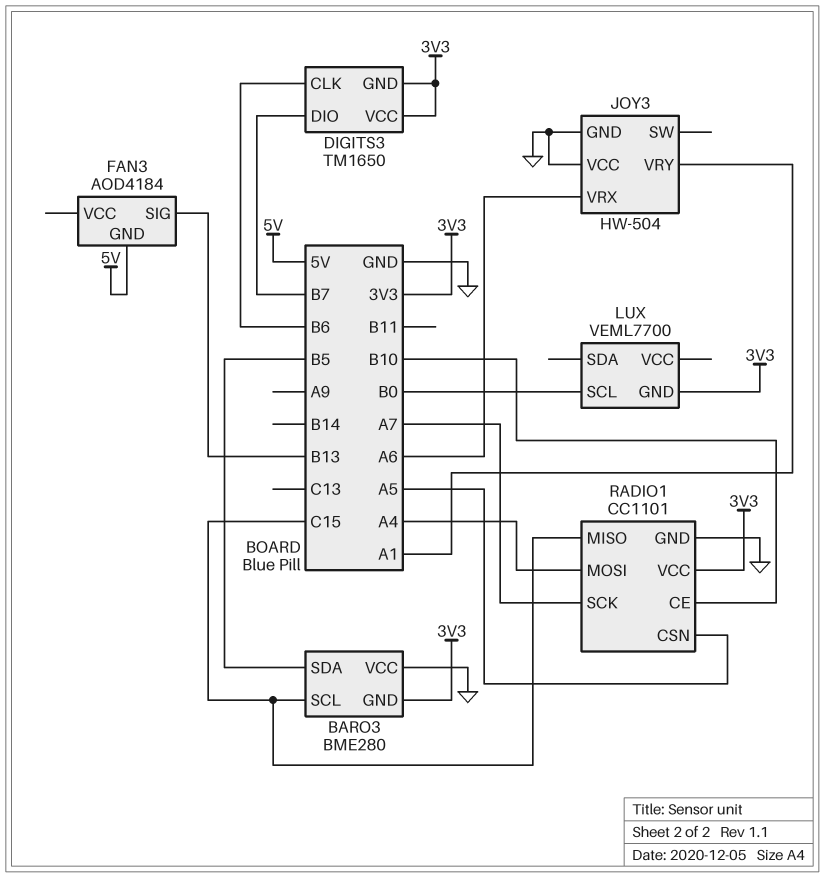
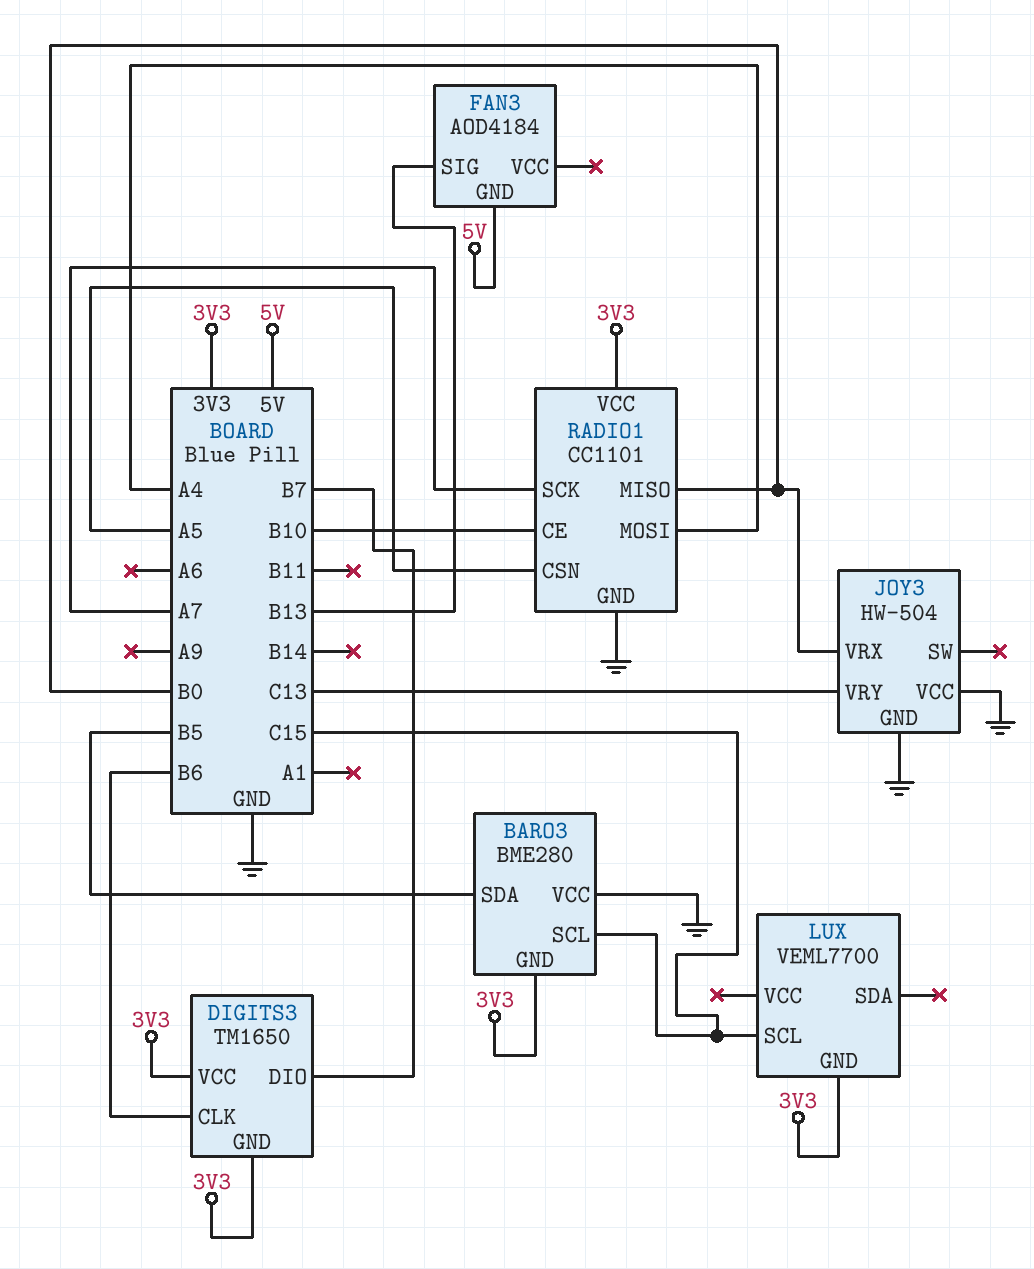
JOY3 pin VRX: A6 -> B0
JOY3 pin VRY: A1 -> C13
LUX pin SCL: B0 -> C15
RADIO1 pin MISO: C15 -> B0

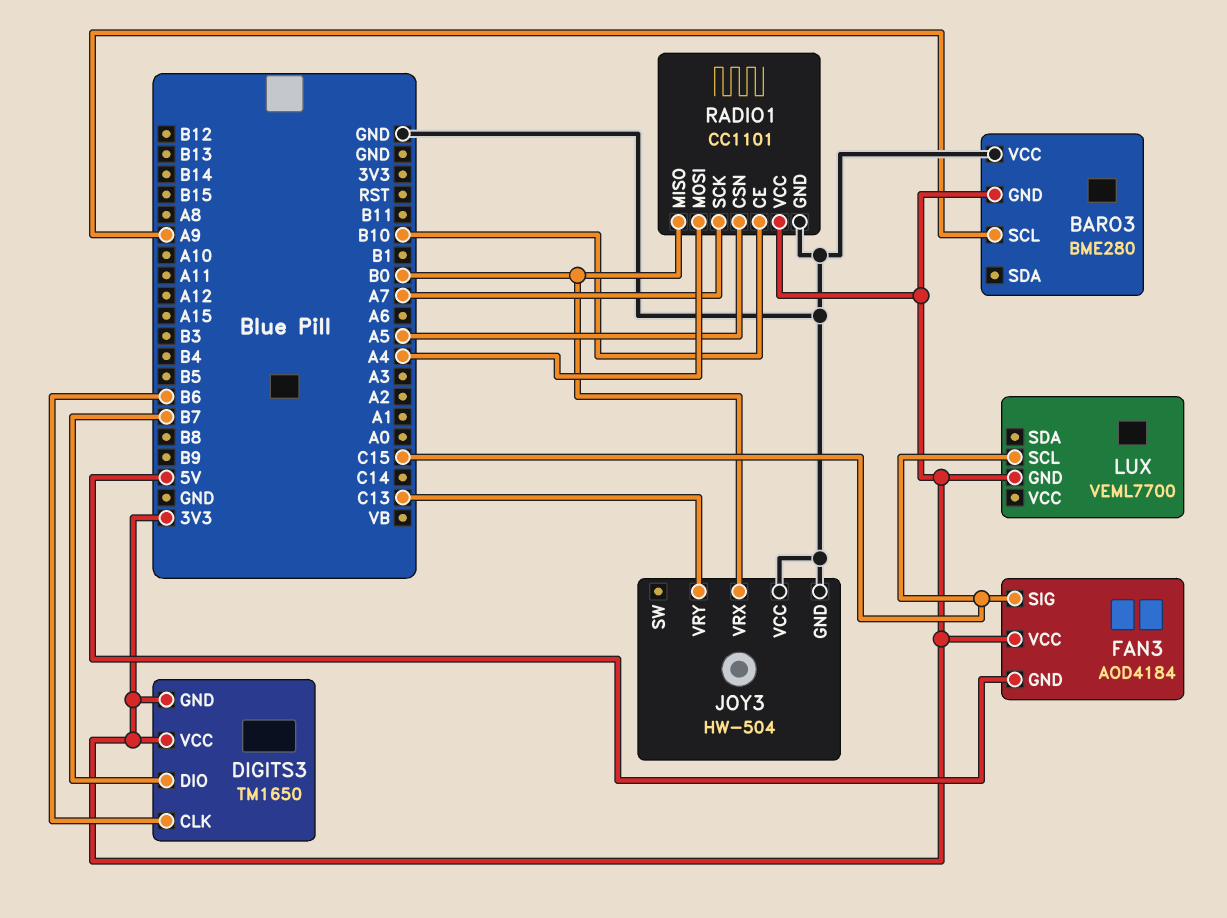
BARO3 pin SCL: C15 -> A9
BARO3 pin SDA: B5 -> none
FAN3 pin SIG: B13 -> C15
FAN3 pin VCC: none -> 3V3

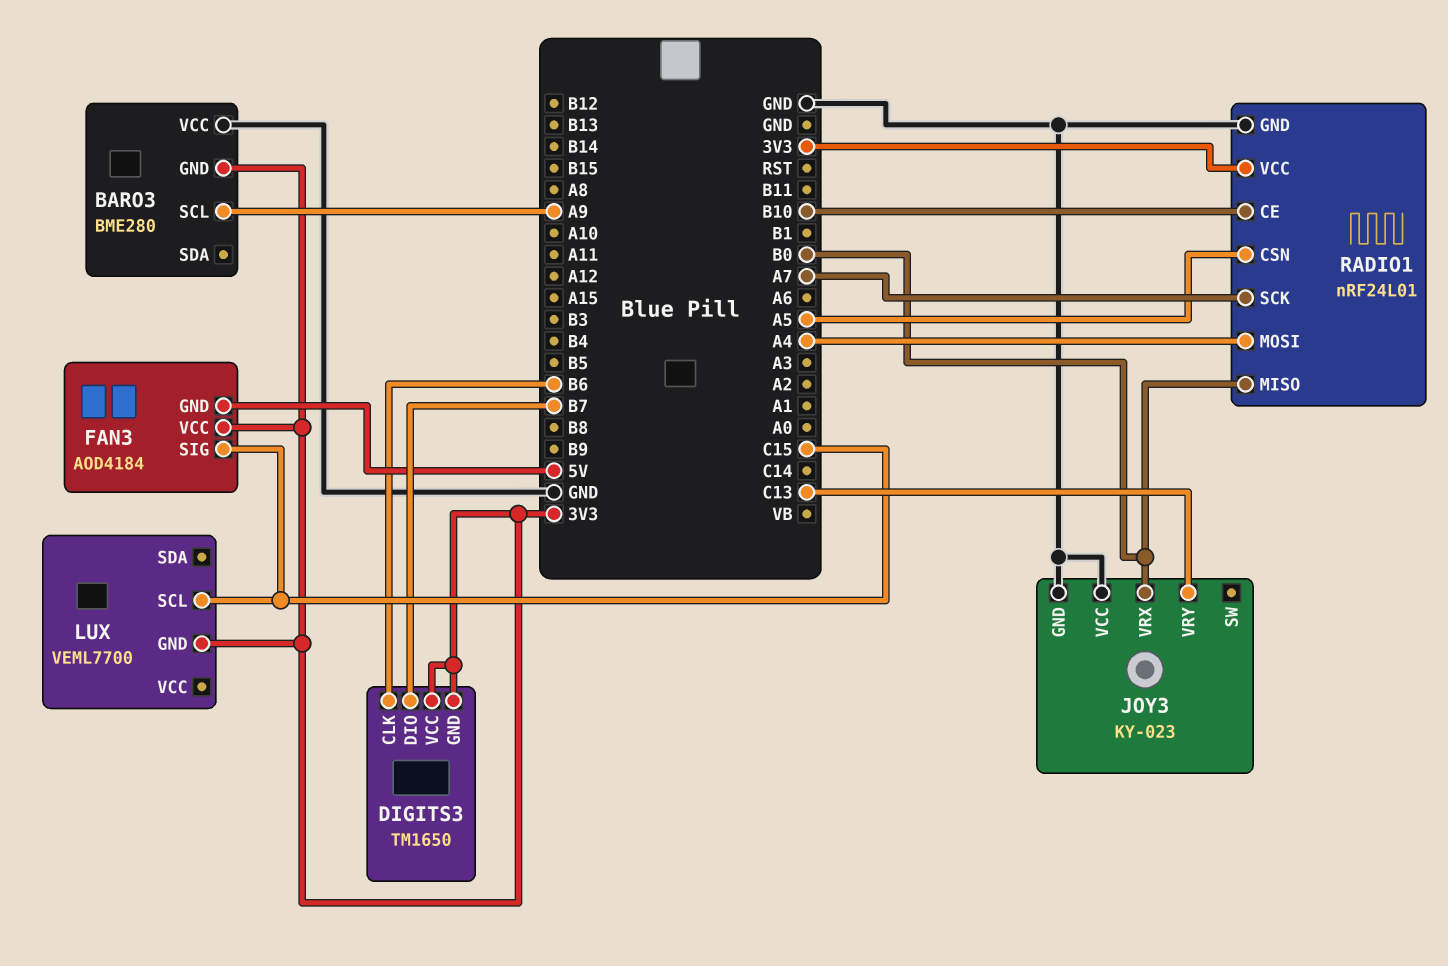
JOY3: HW-504 -> KY-023
RADIO1: CC1101 -> nRF24L01

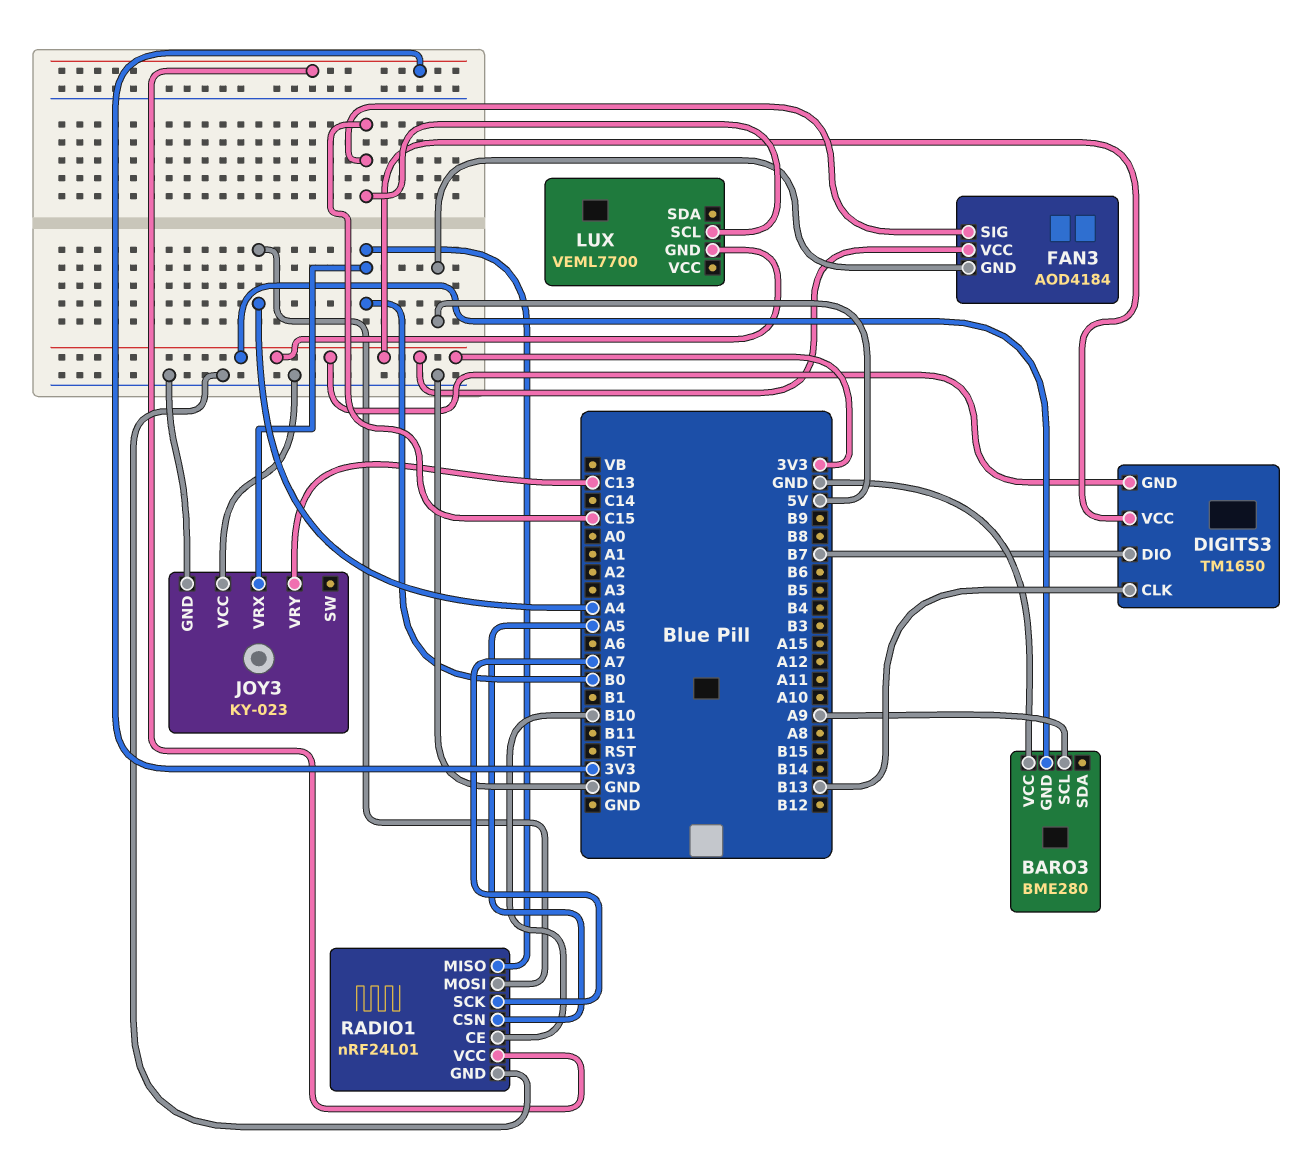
DIGITS3 pin CLK: B6 -> B13

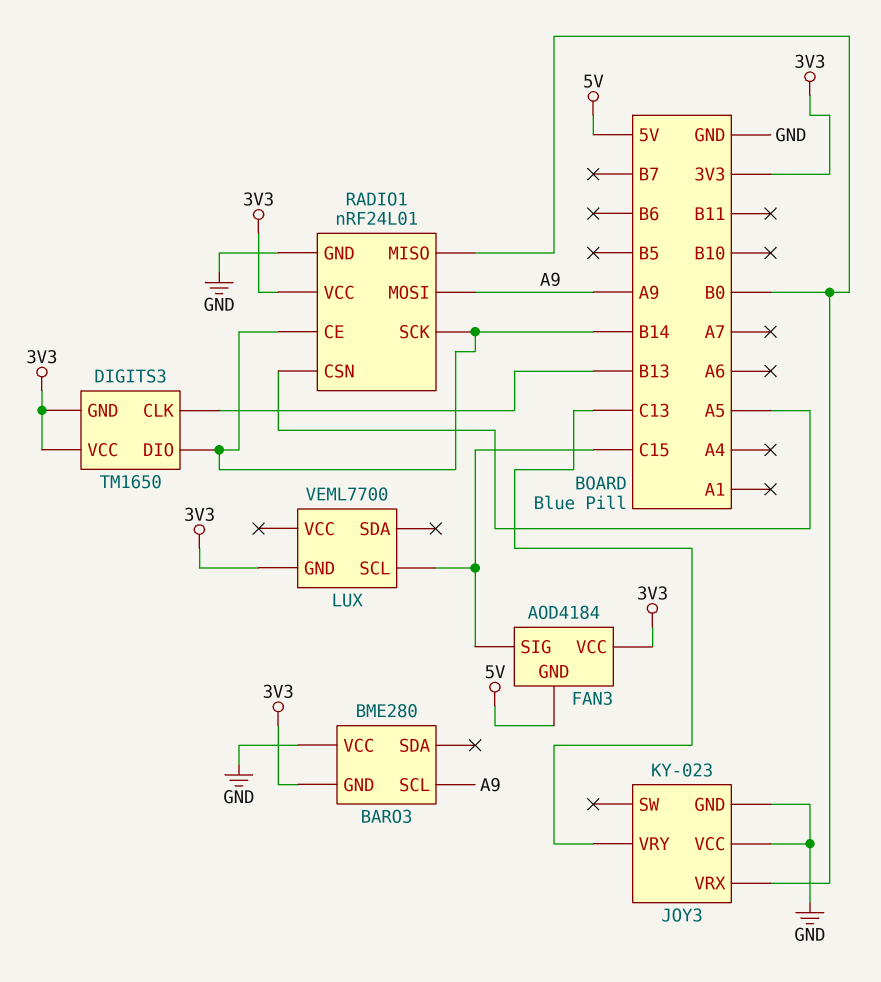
DIGITS3 pin DIO: B7 -> B14
RADIO1 pin CE: B10 -> B14
RADIO1 pin MOSI: A4 -> A9
RADIO1 pin SCK: A7 -> B14

